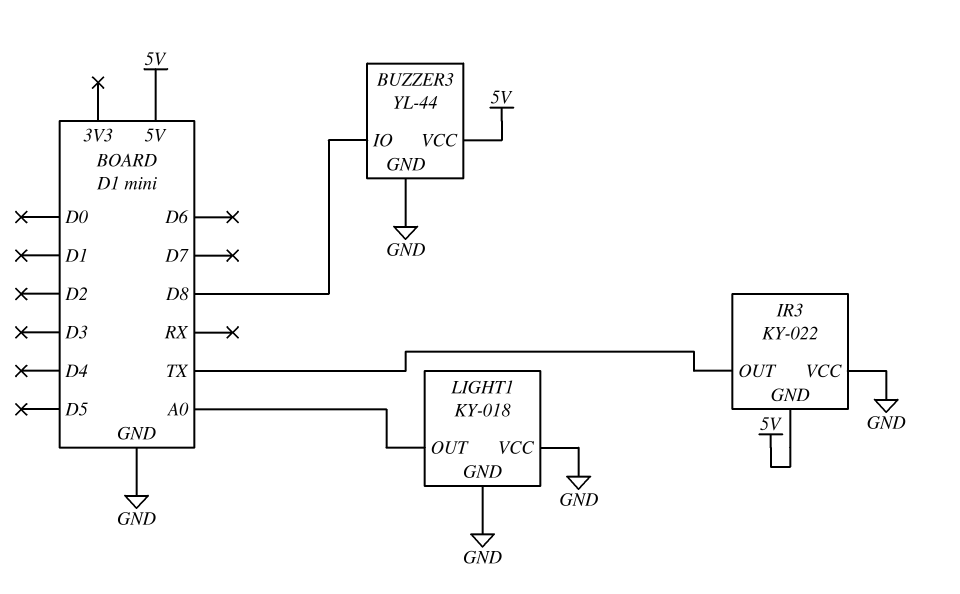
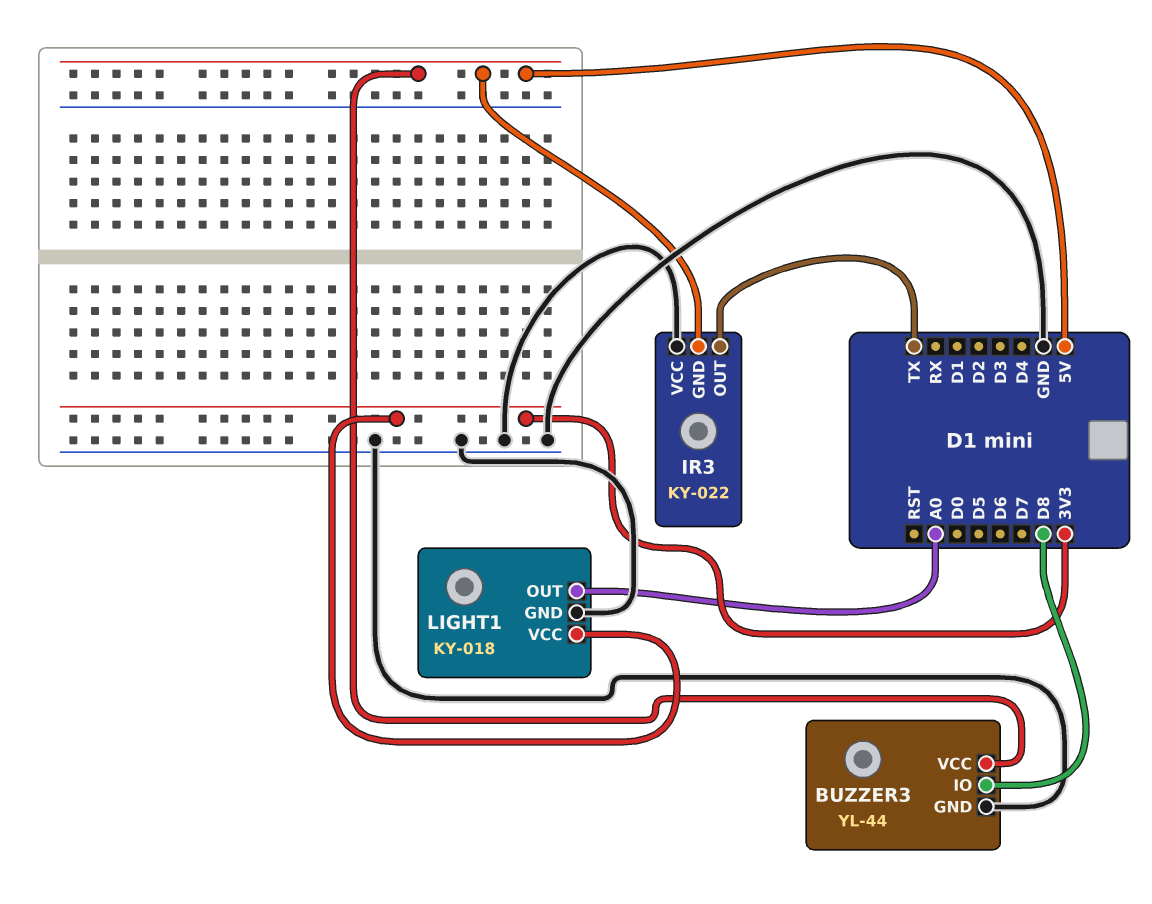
LIGHT1 pin VCC: GND -> 3V3

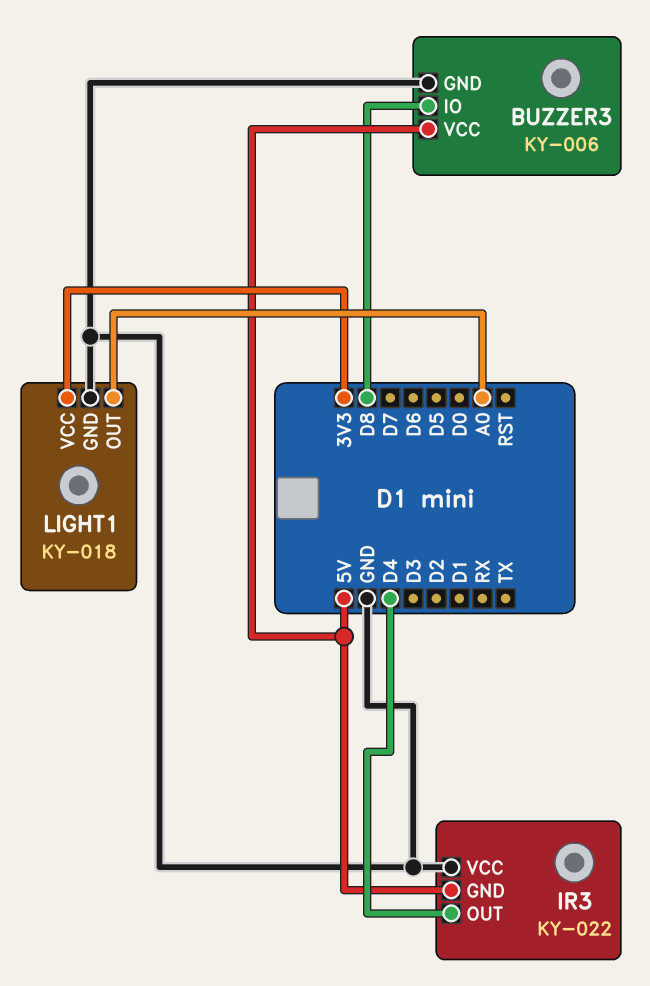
BUZZER3: YL-44 -> KY-006
IR3 pin OUT: TX -> D4

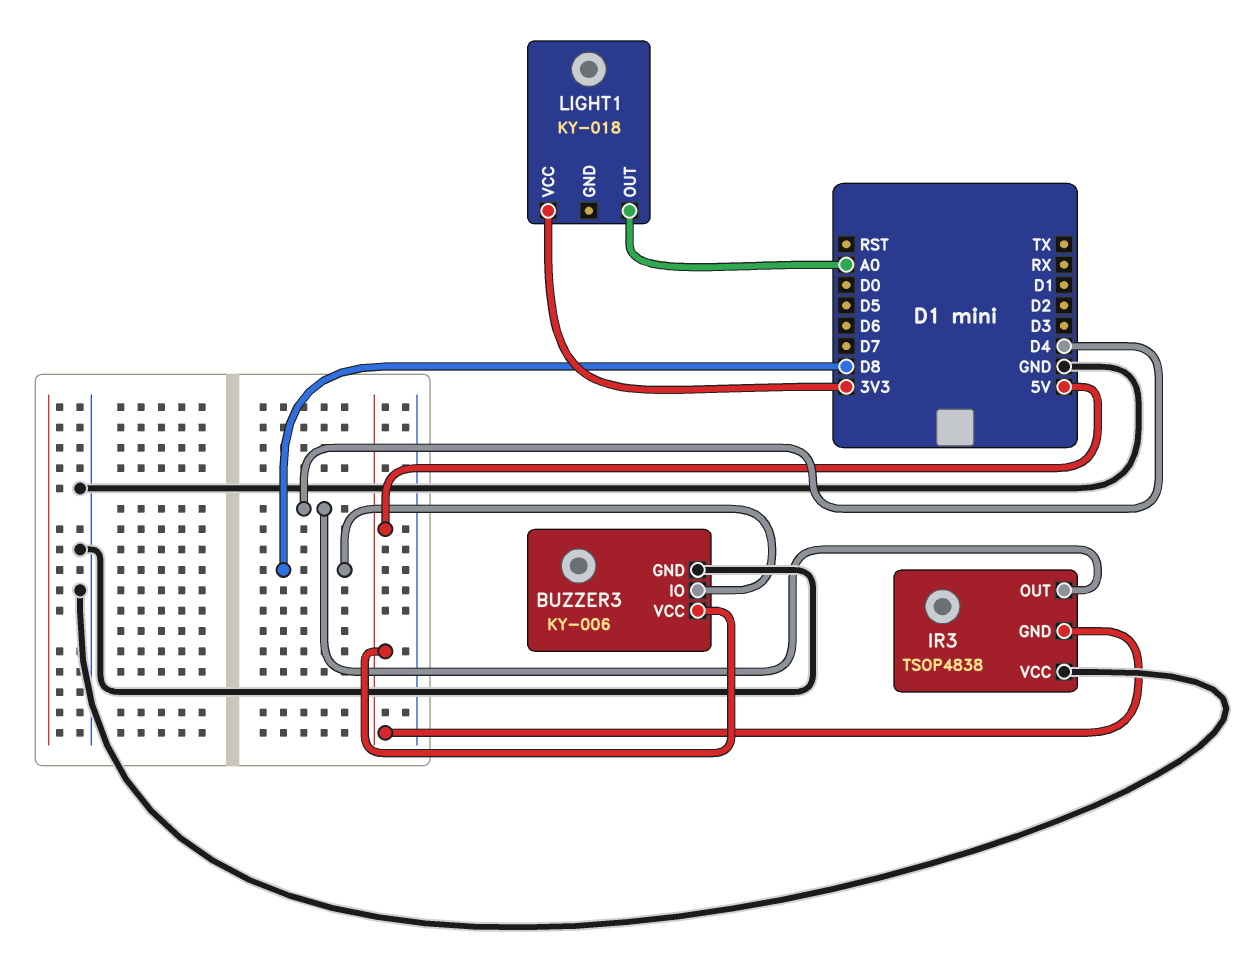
IR3: KY-022 -> TSOP4838
LIGHT1 pin GND: GND -> none

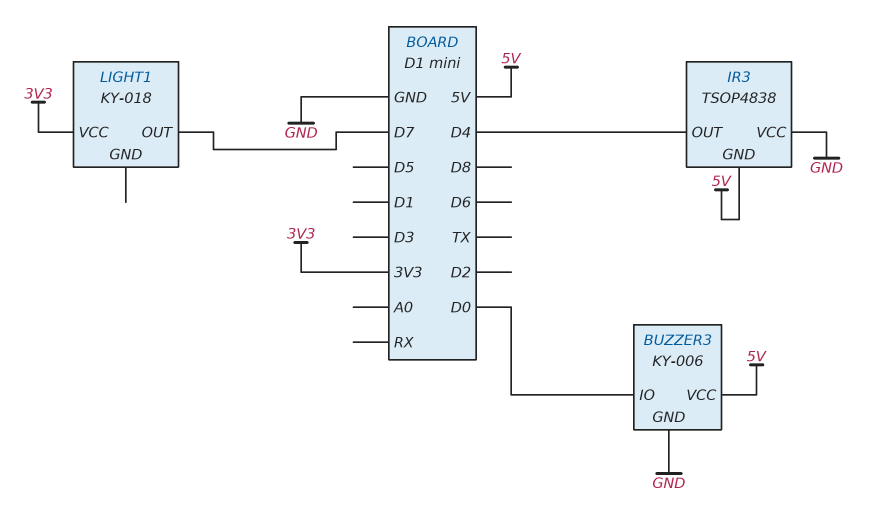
BUZZER3 pin IO: D8 -> D0
LIGHT1 pin OUT: A0 -> D7

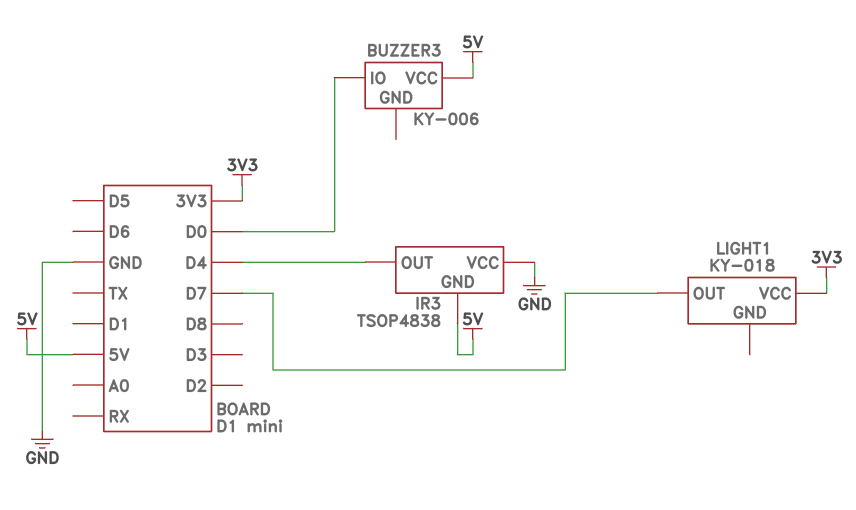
BUZZER3 pin GND: GND -> none

